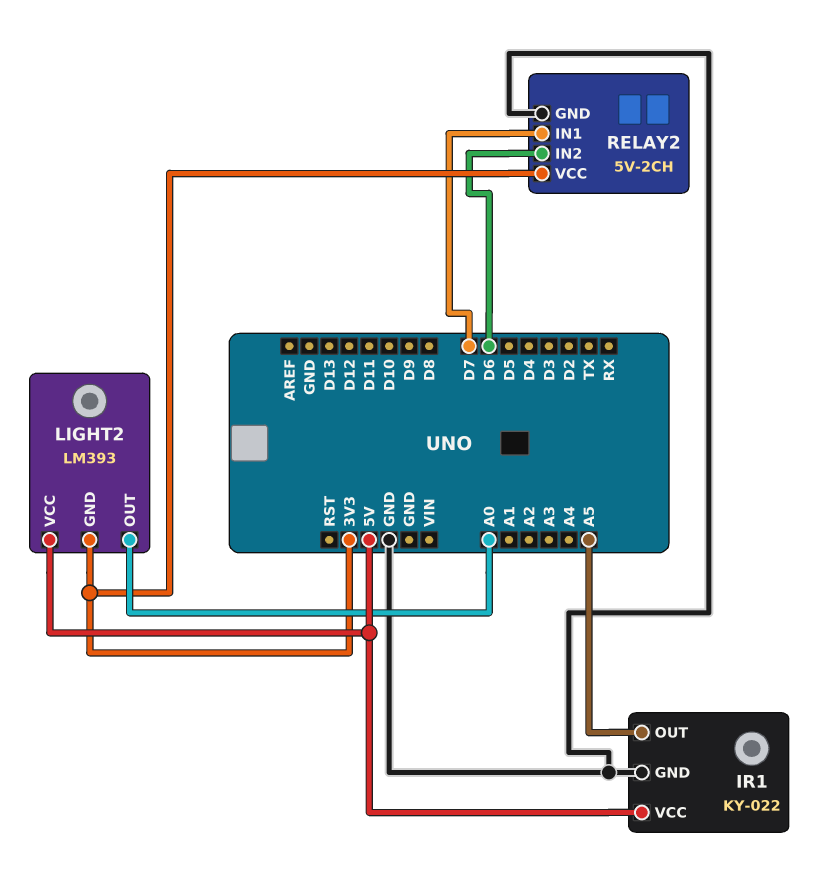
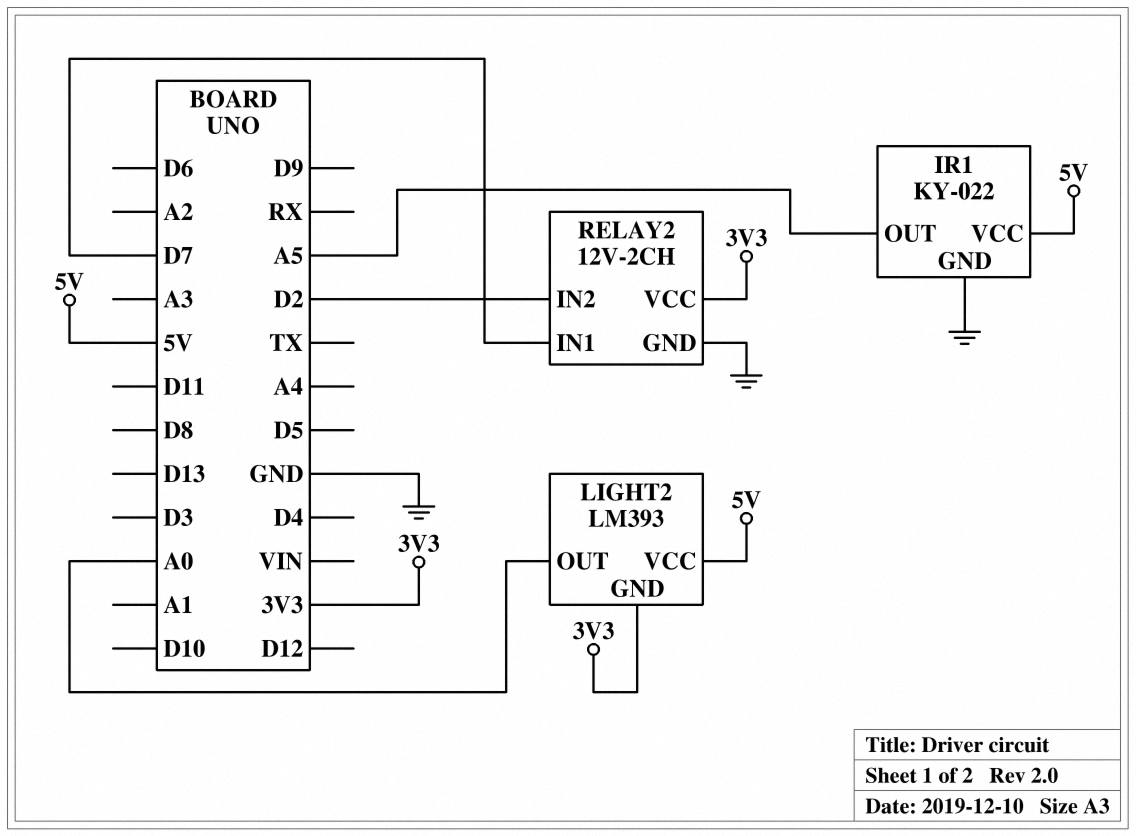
RELAY2: 5V-2CH -> 12V-2CH
RELAY2 pin IN2: D6 -> D2

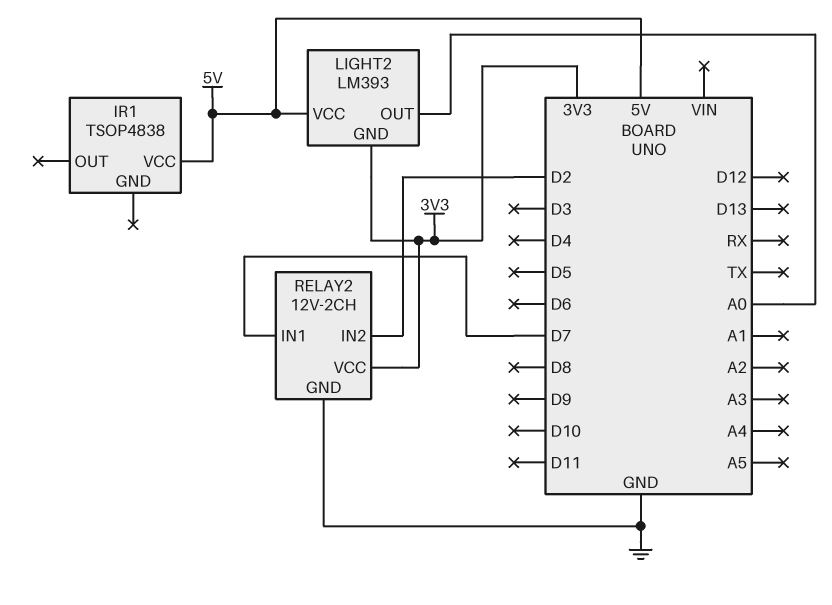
IR1: KY-022 -> TSOP4838
IR1 pin GND: GND -> none
IR1 pin OUT: A5 -> none

